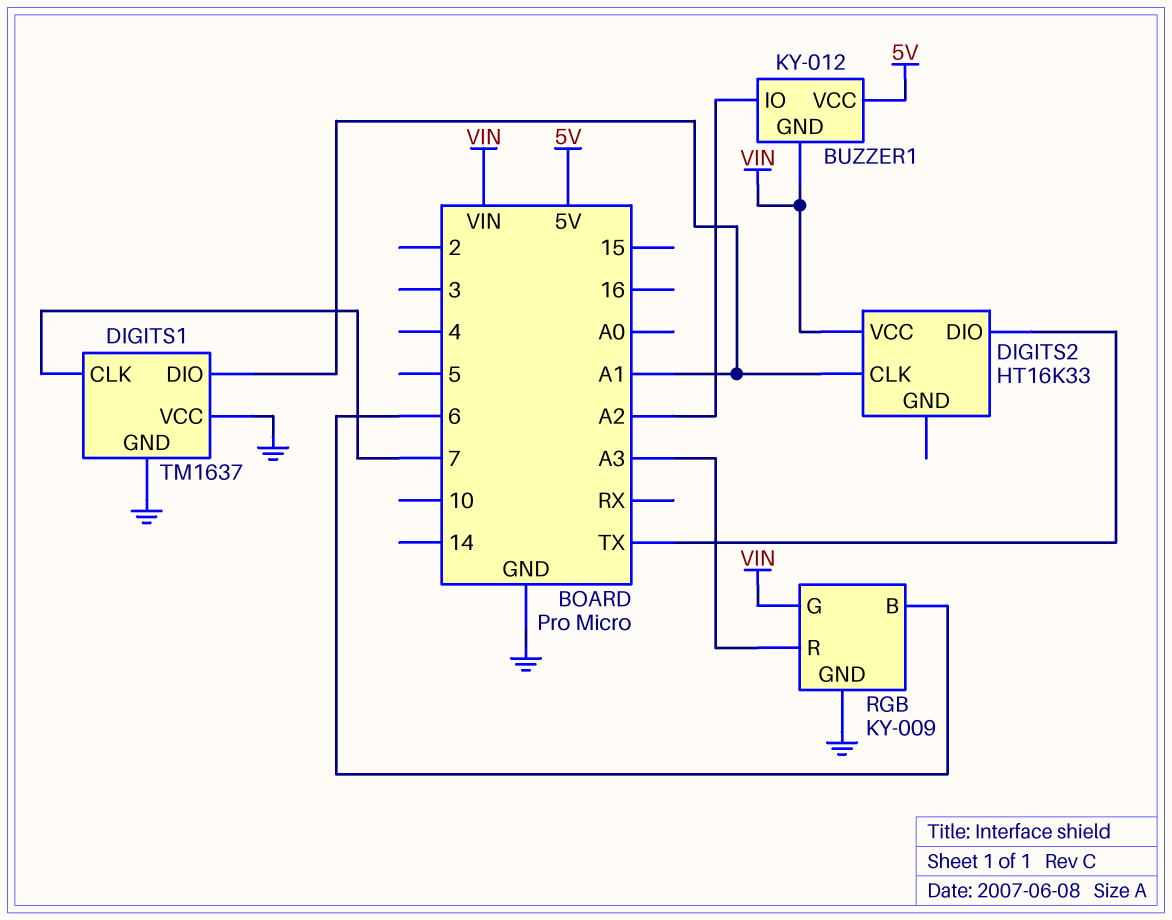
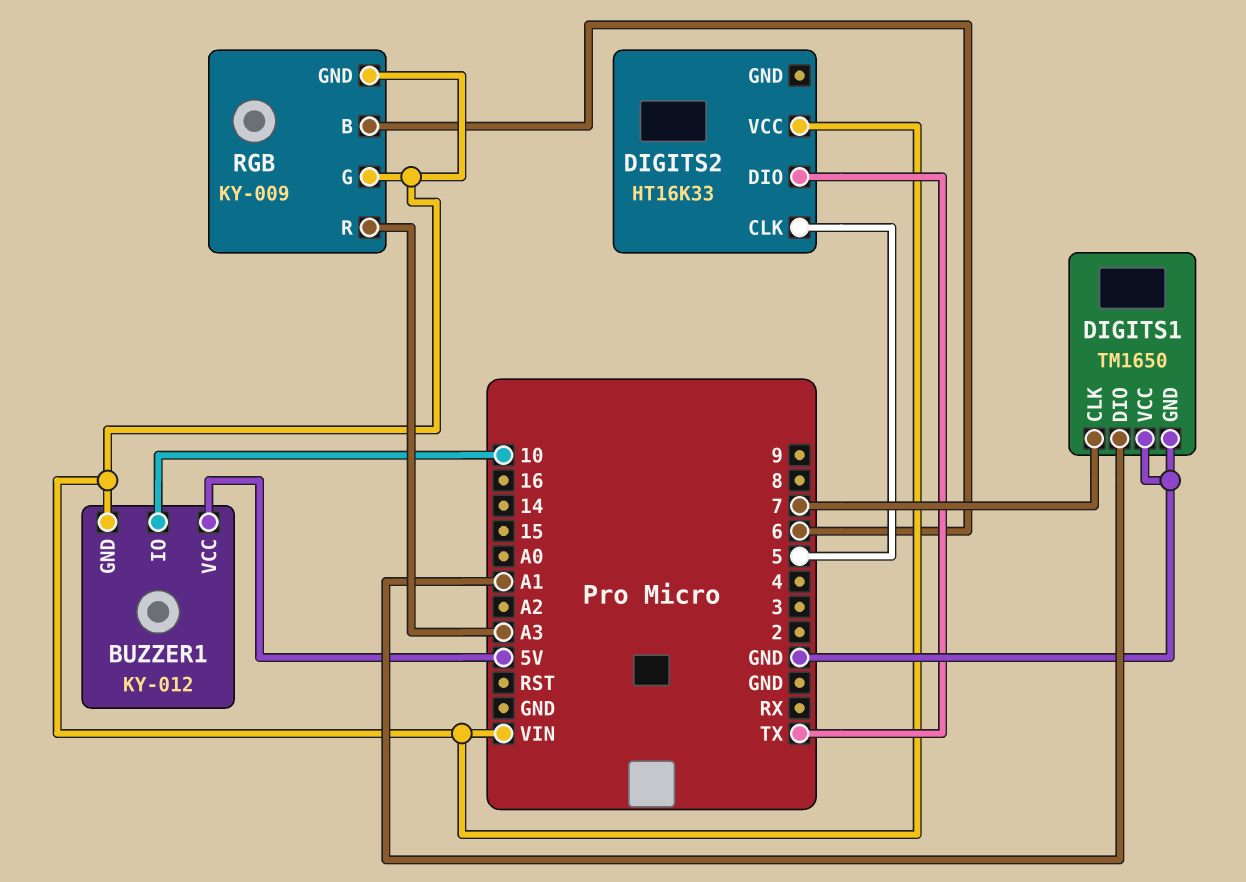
BUZZER1 pin IO: A2 -> 10
DIGITS1: TM1637 -> TM1650
DIGITS2 pin CLK: A1 -> 5
RGB pin GND: GND -> VIN

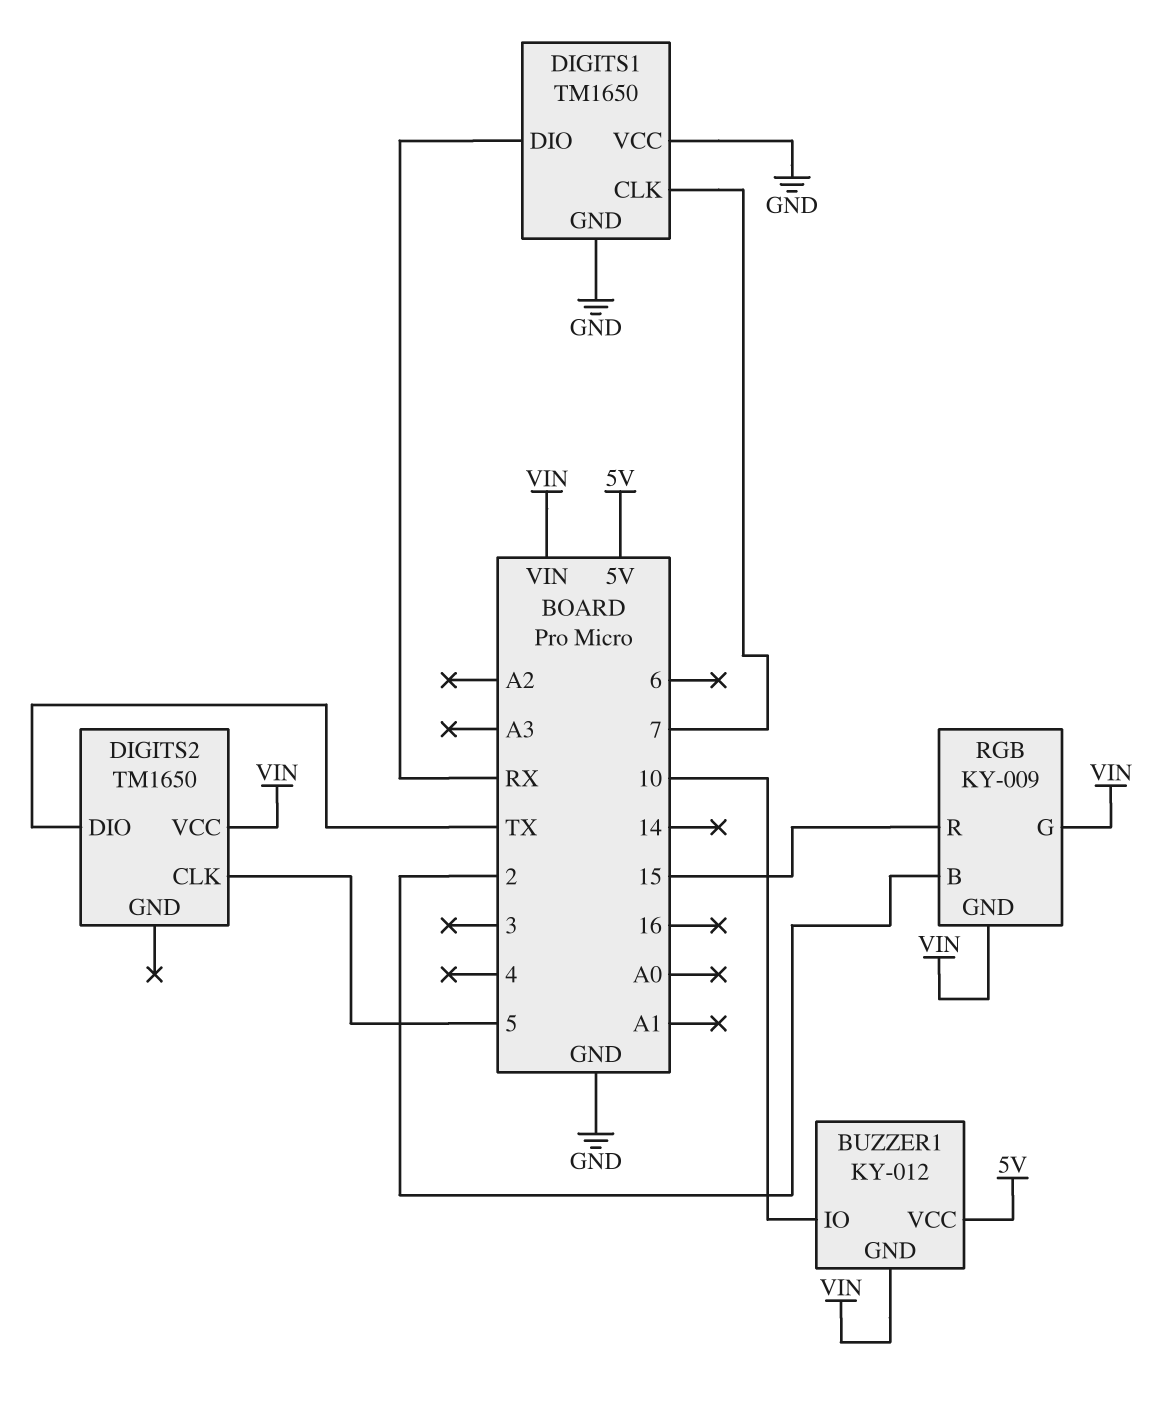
DIGITS1 pin DIO: A1 -> RX
DIGITS2: HT16K33 -> TM1650
RGB pin B: 6 -> 2
RGB pin R: A3 -> 15

